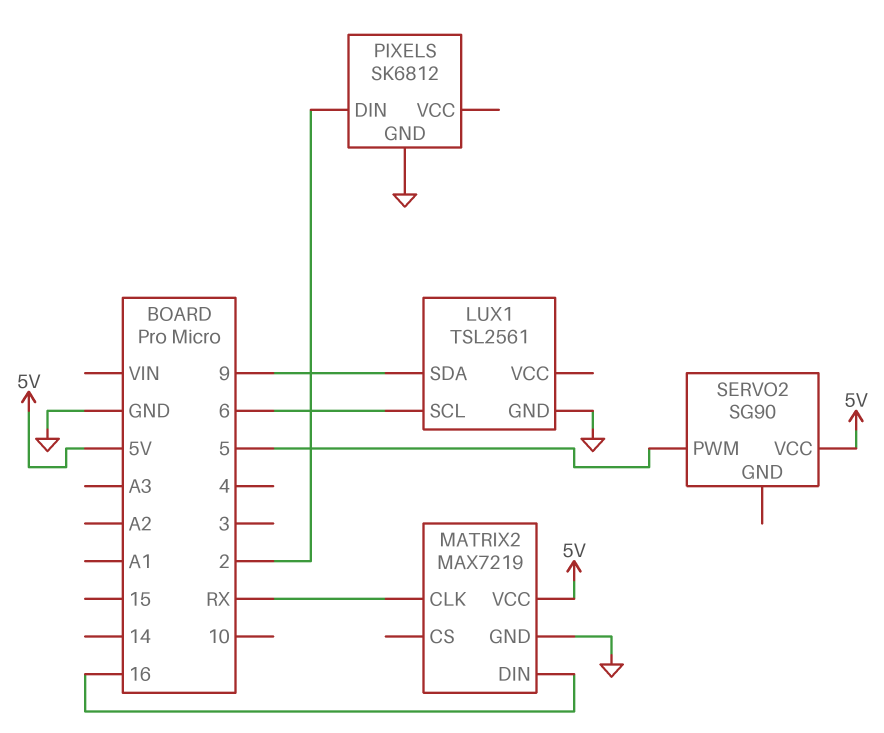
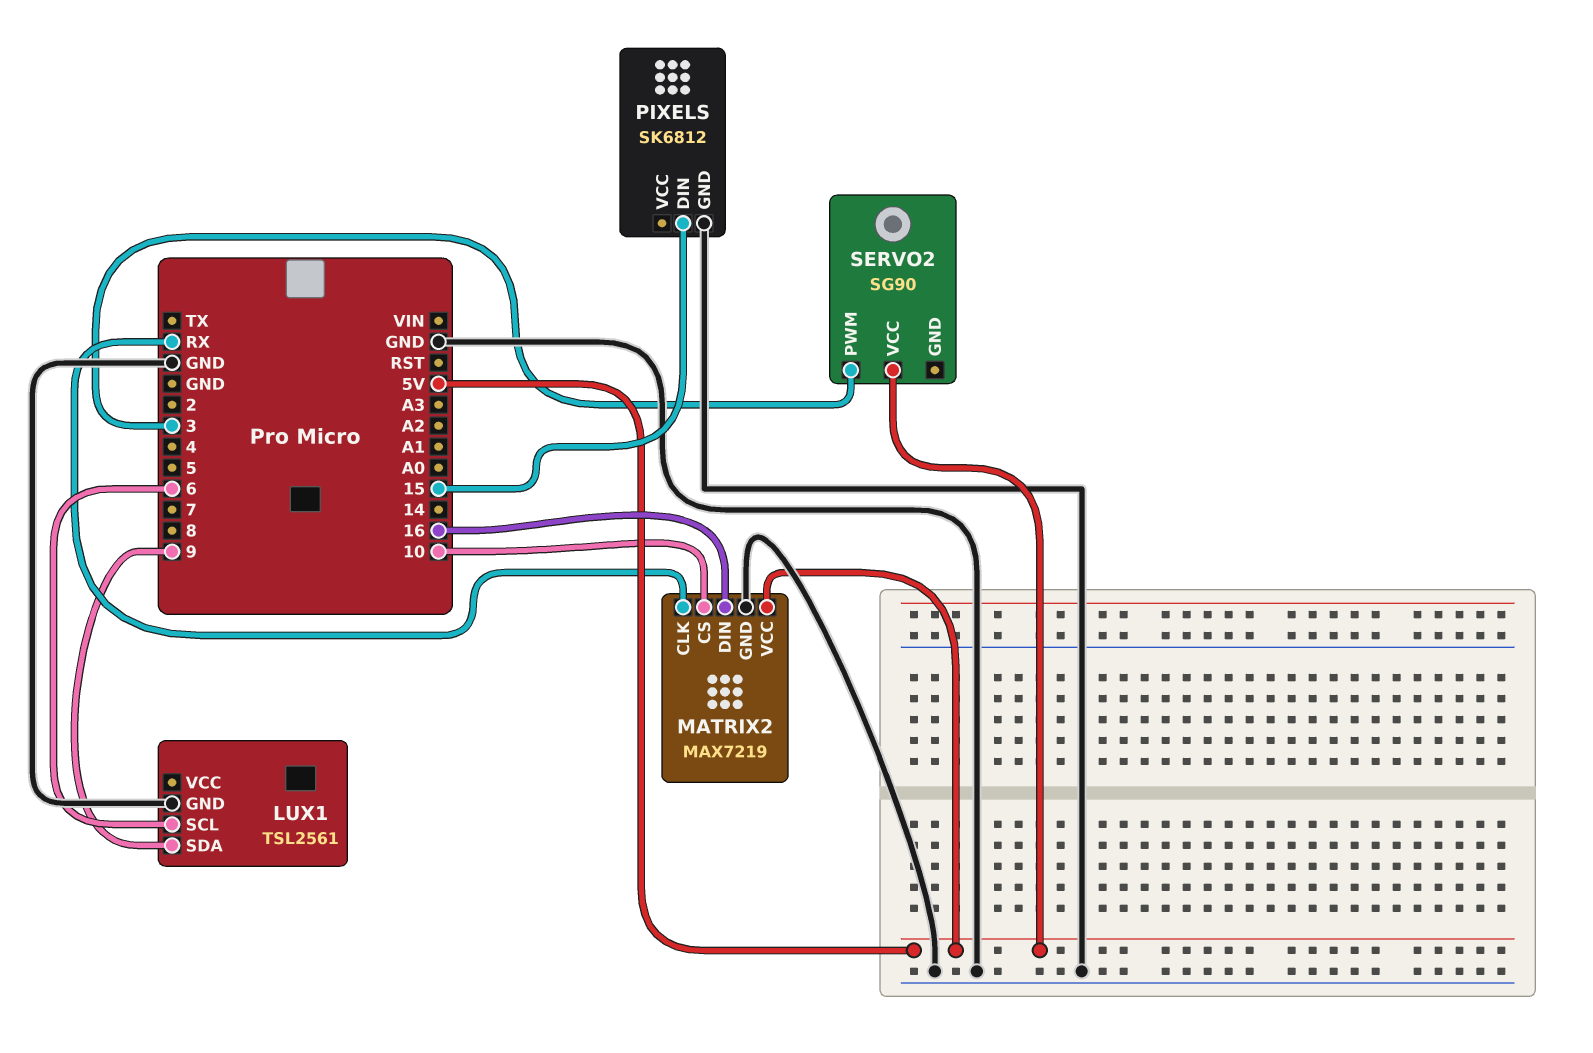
MATRIX2 pin CS: none -> 10
PIXELS pin DIN: 2 -> 15
SERVO2 pin PWM: 5 -> 3

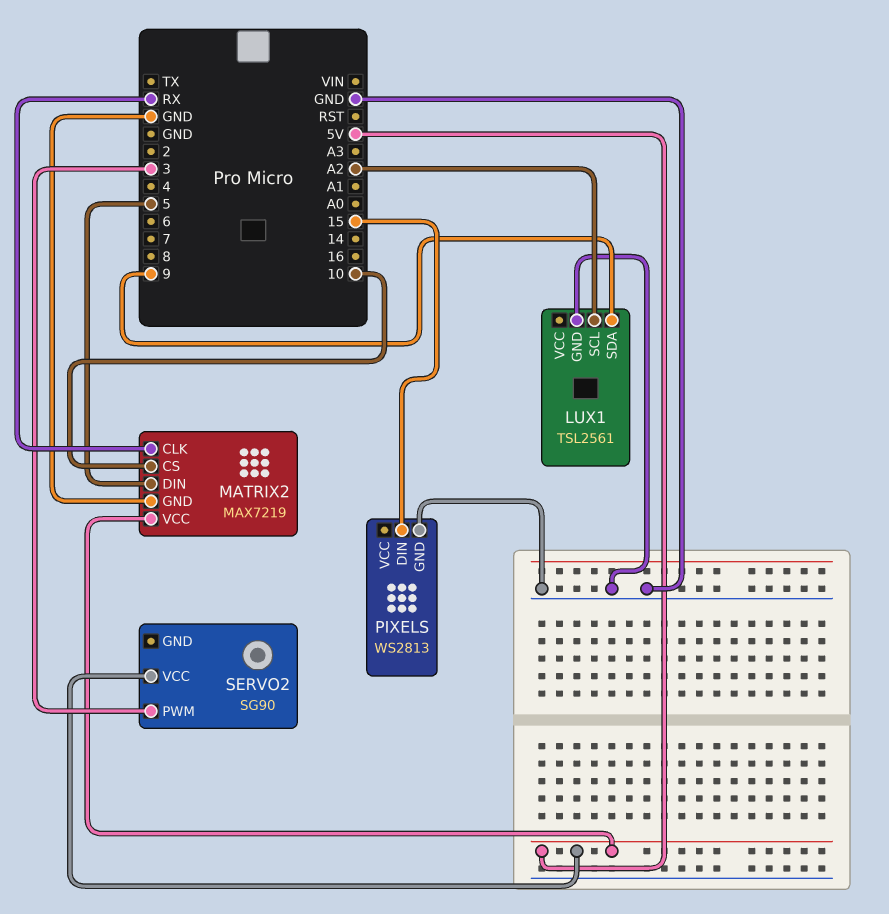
LUX1 pin SCL: 6 -> A2
MATRIX2 pin DIN: 16 -> 5
PIXELS: SK6812 -> WS2813

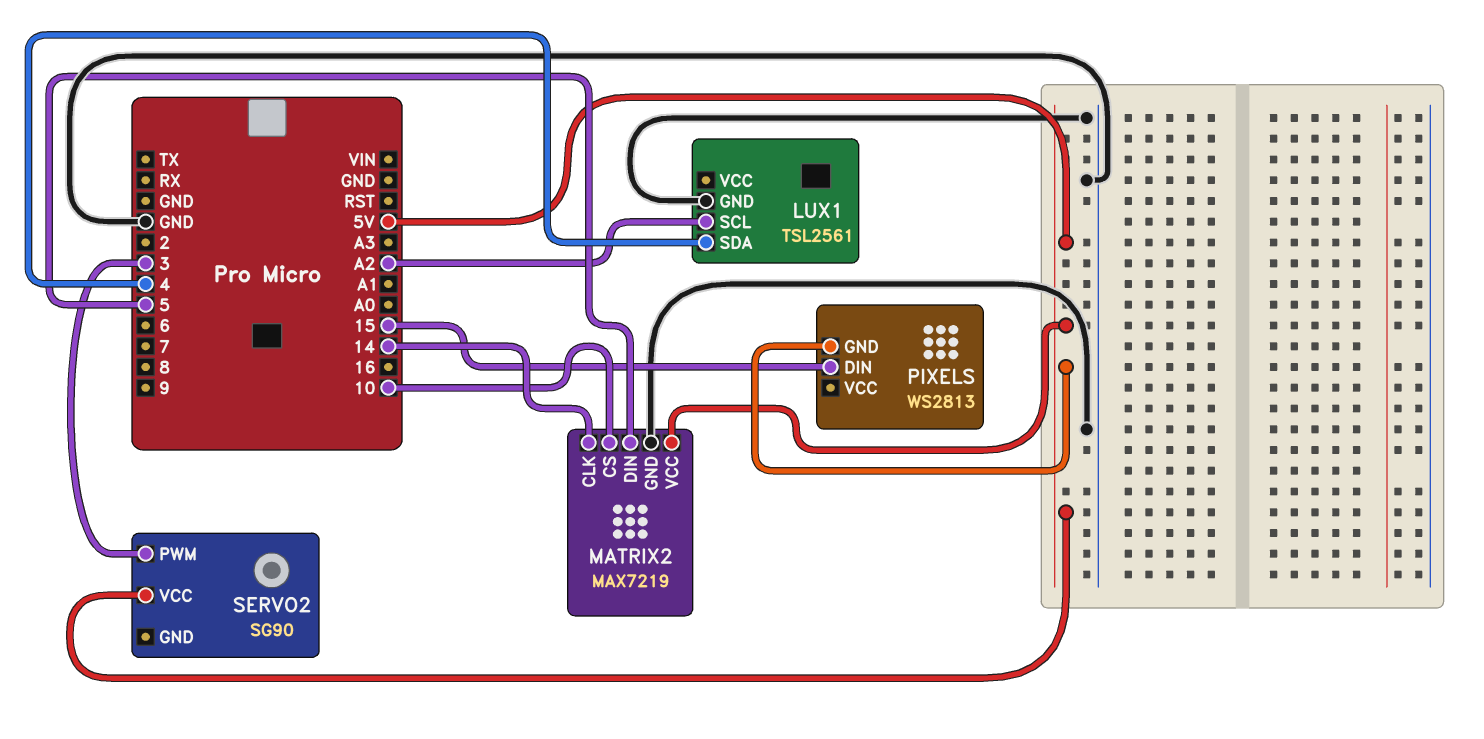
LUX1 pin SDA: 9 -> 4
MATRIX2 pin CLK: RX -> 14
PIXELS pin GND: GND -> 5V

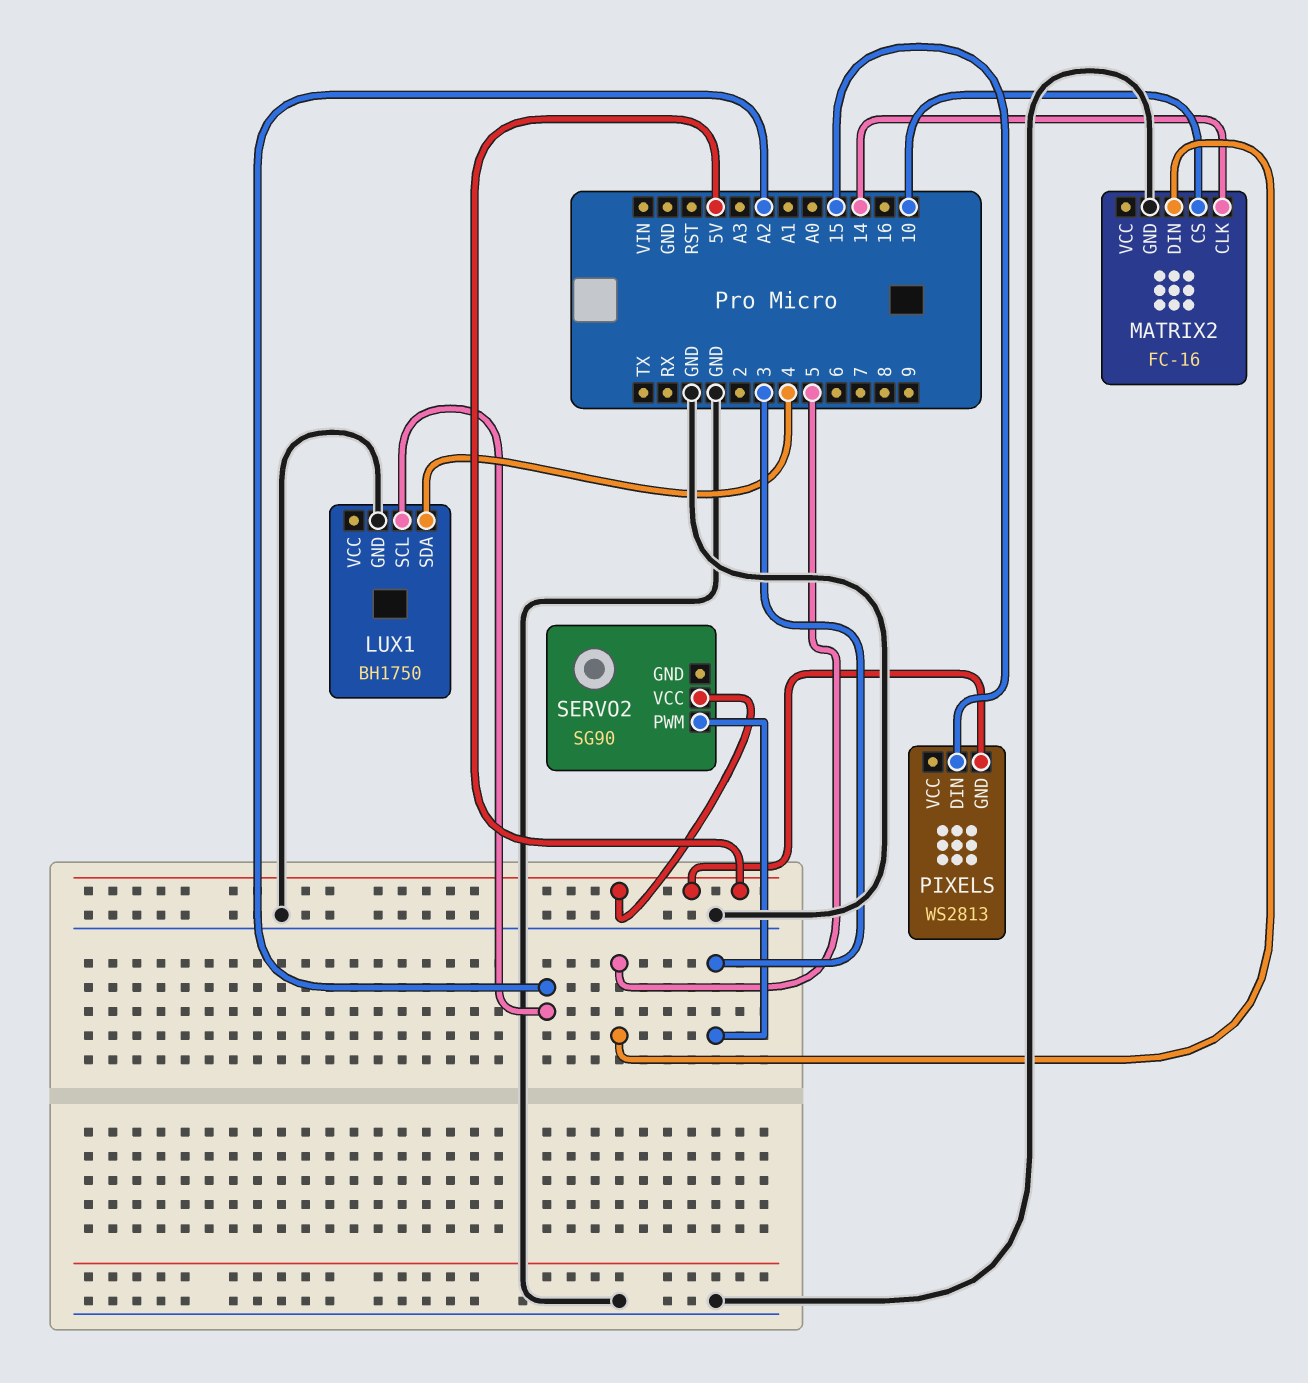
LUX1: TSL2561 -> BH1750
MATRIX2: MAX7219 -> FC-16
MATRIX2 pin VCC: 5V -> none

